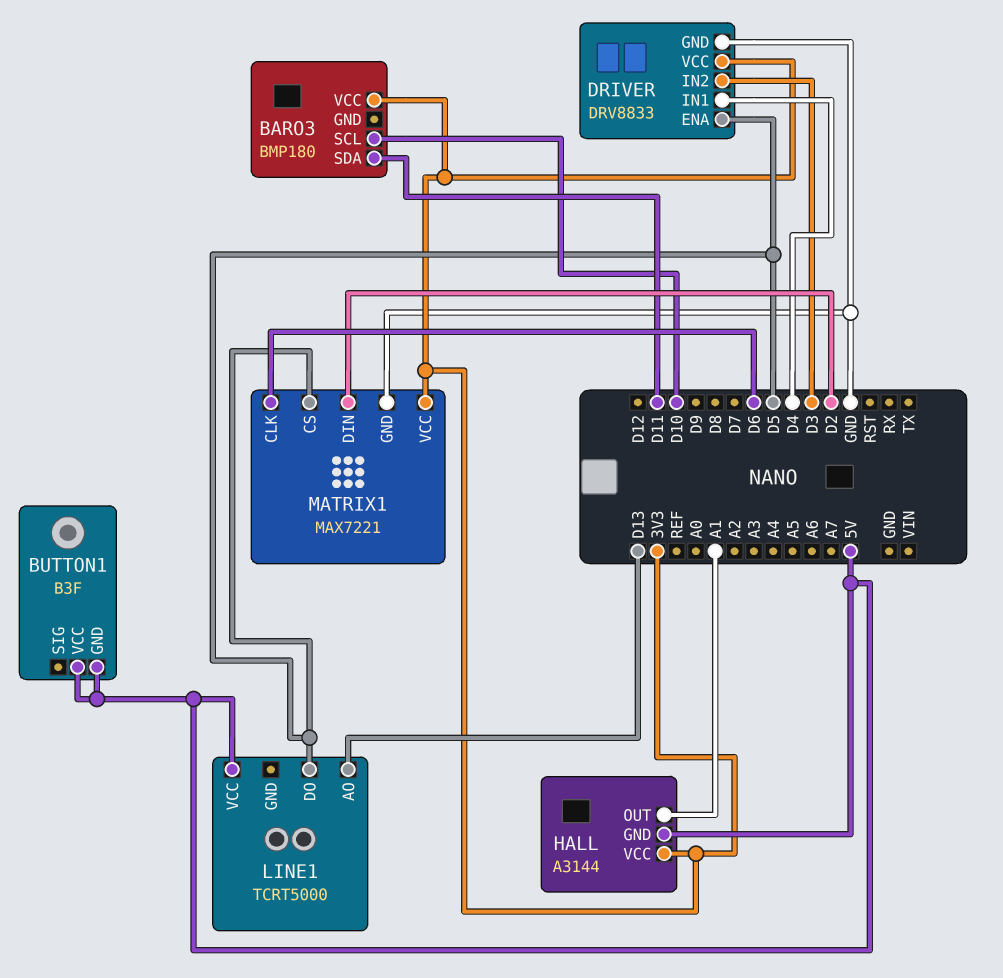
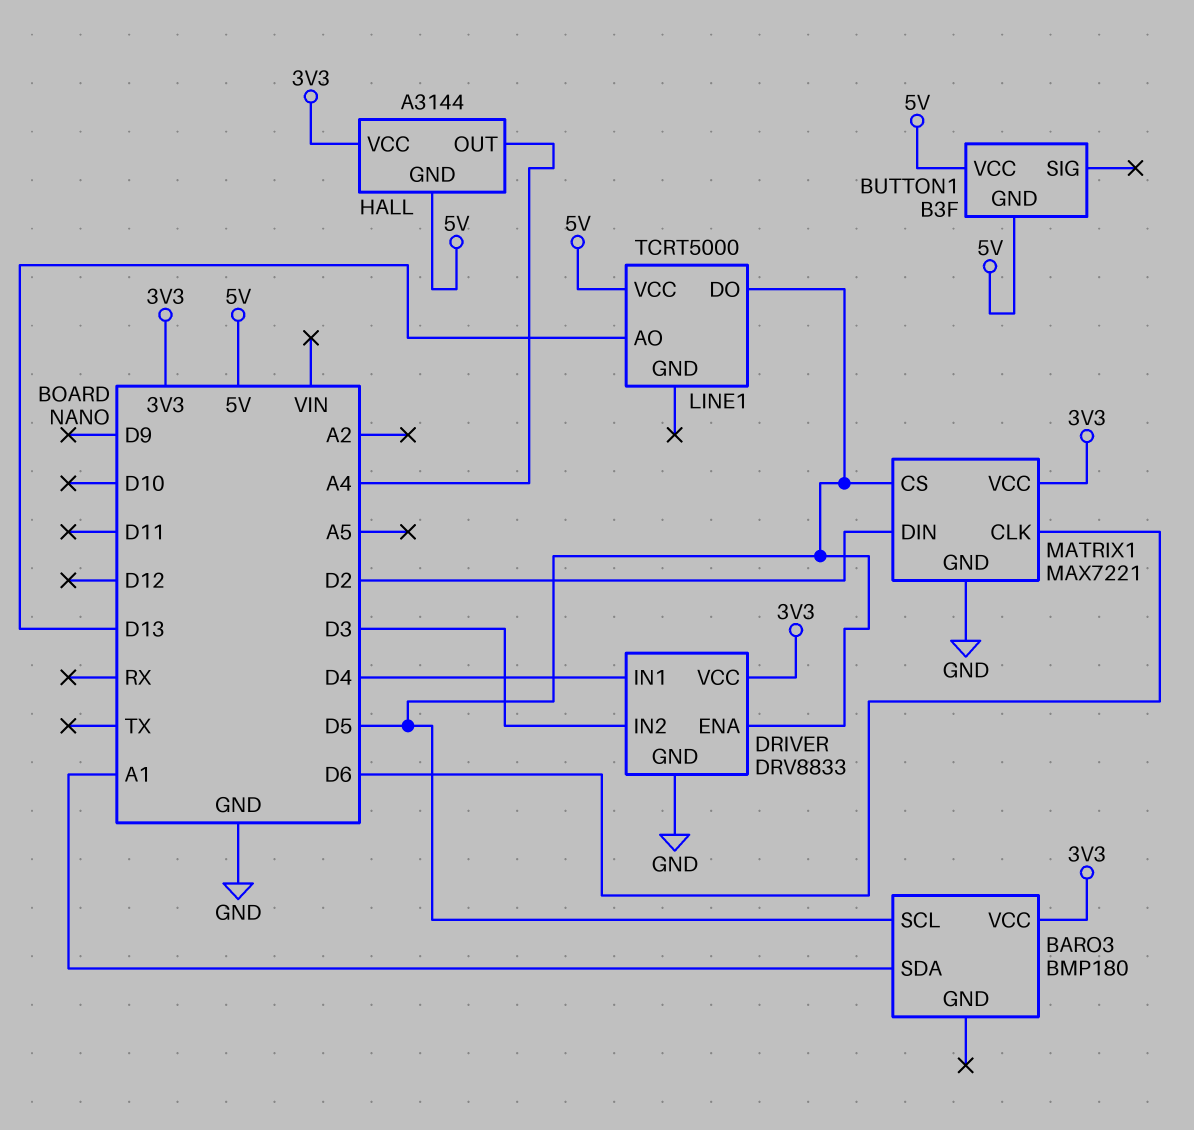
BARO3 pin SCL: D10 -> D5
BARO3 pin SDA: D11 -> A1
HALL pin OUT: A1 -> A4

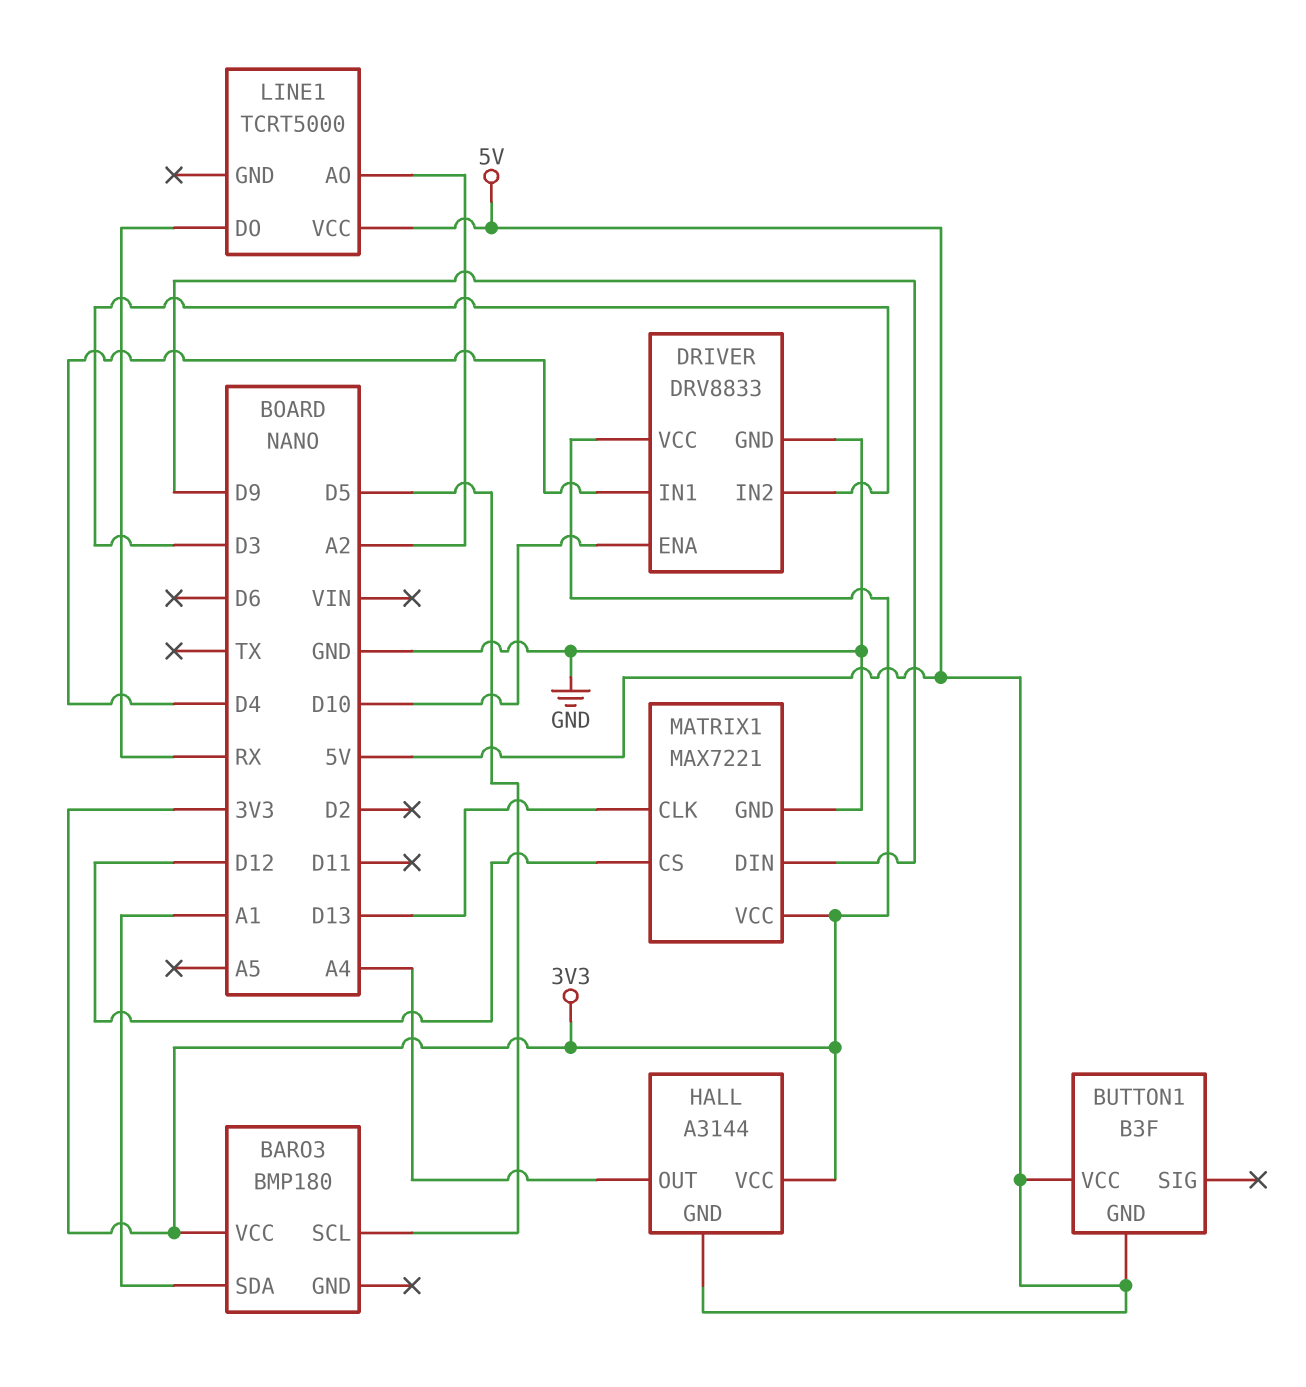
DRIVER pin ENA: D5 -> D10
LINE1 pin AO: D13 -> A2
LINE1 pin DO: D5 -> RX
MATRIX1 pin CLK: D6 -> D13
MATRIX1 pin CS: D5 -> D12
MATRIX1 pin DIN: D2 -> D9

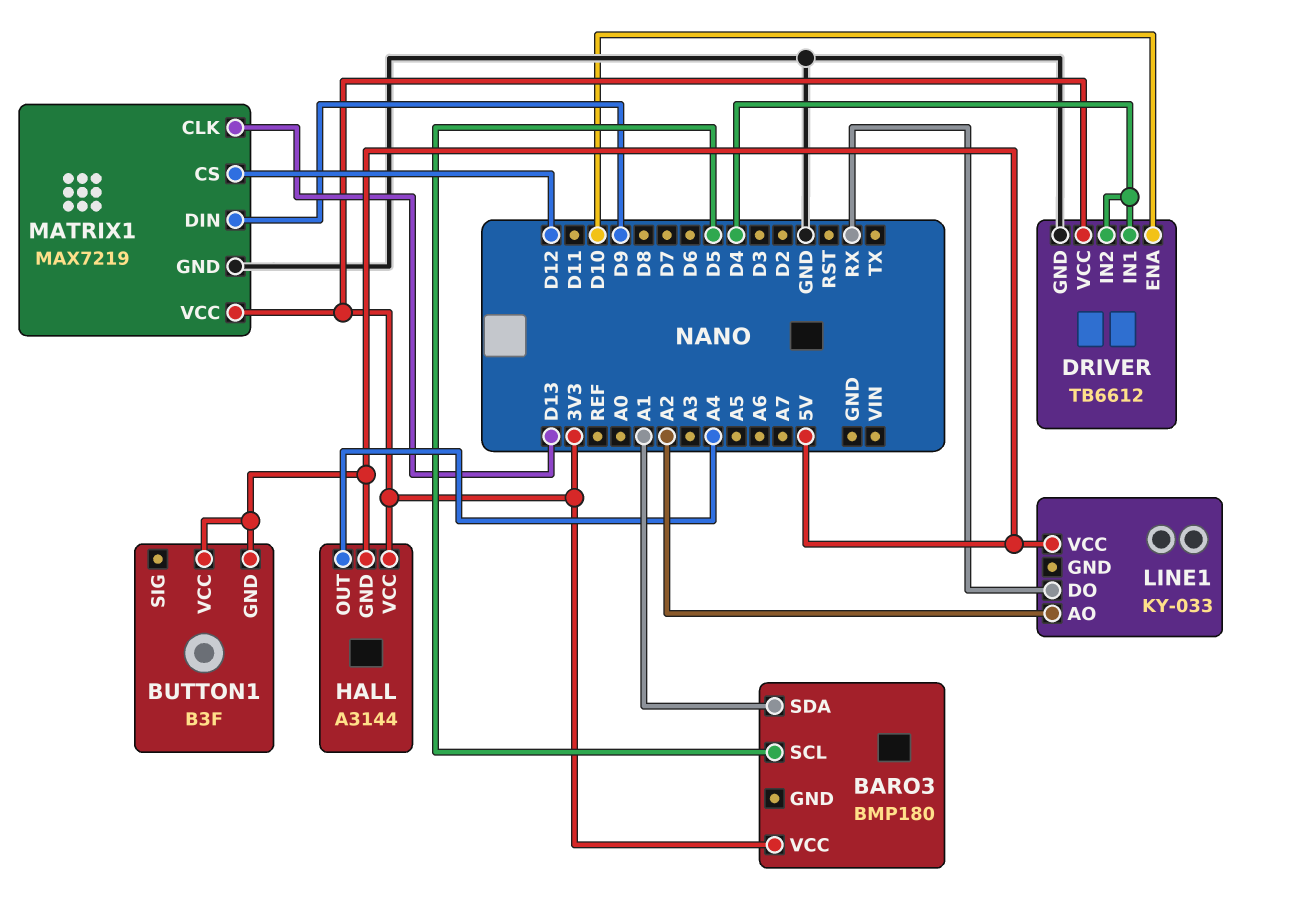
DRIVER: DRV8833 -> TB6612
DRIVER pin IN2: D3 -> D4
LINE1: TCRT5000 -> KY-033
MATRIX1: MAX7221 -> MAX7219

